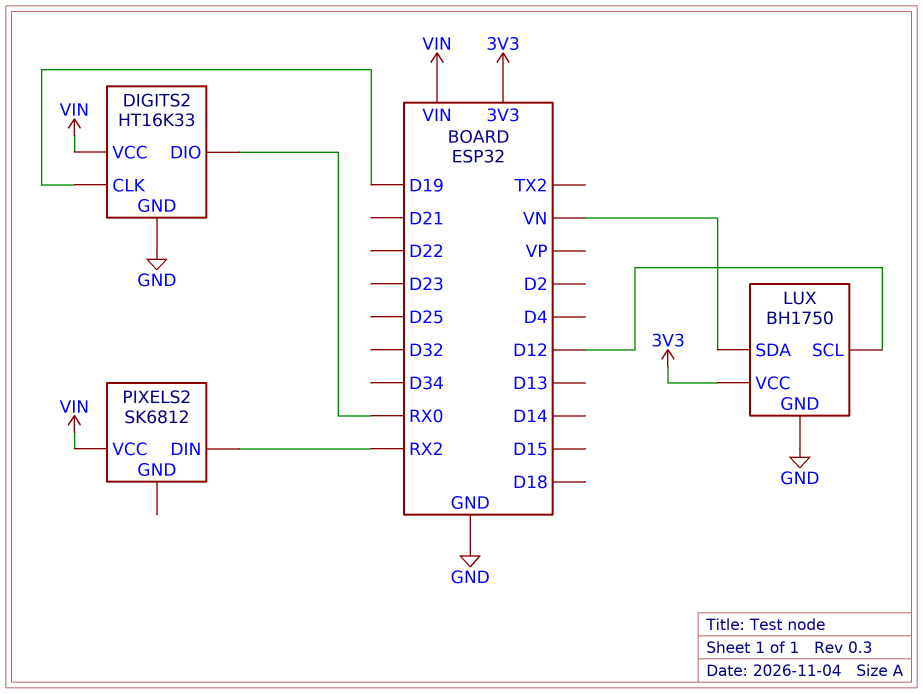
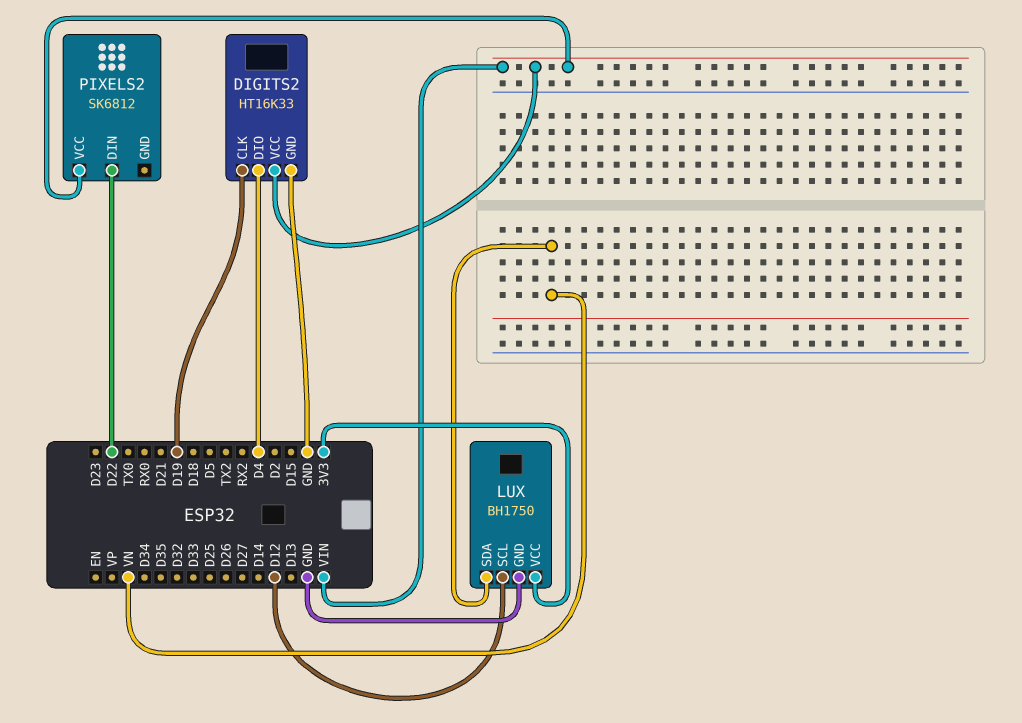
DIGITS2 pin DIO: RX0 -> D4
PIXELS2 pin DIN: RX2 -> D22

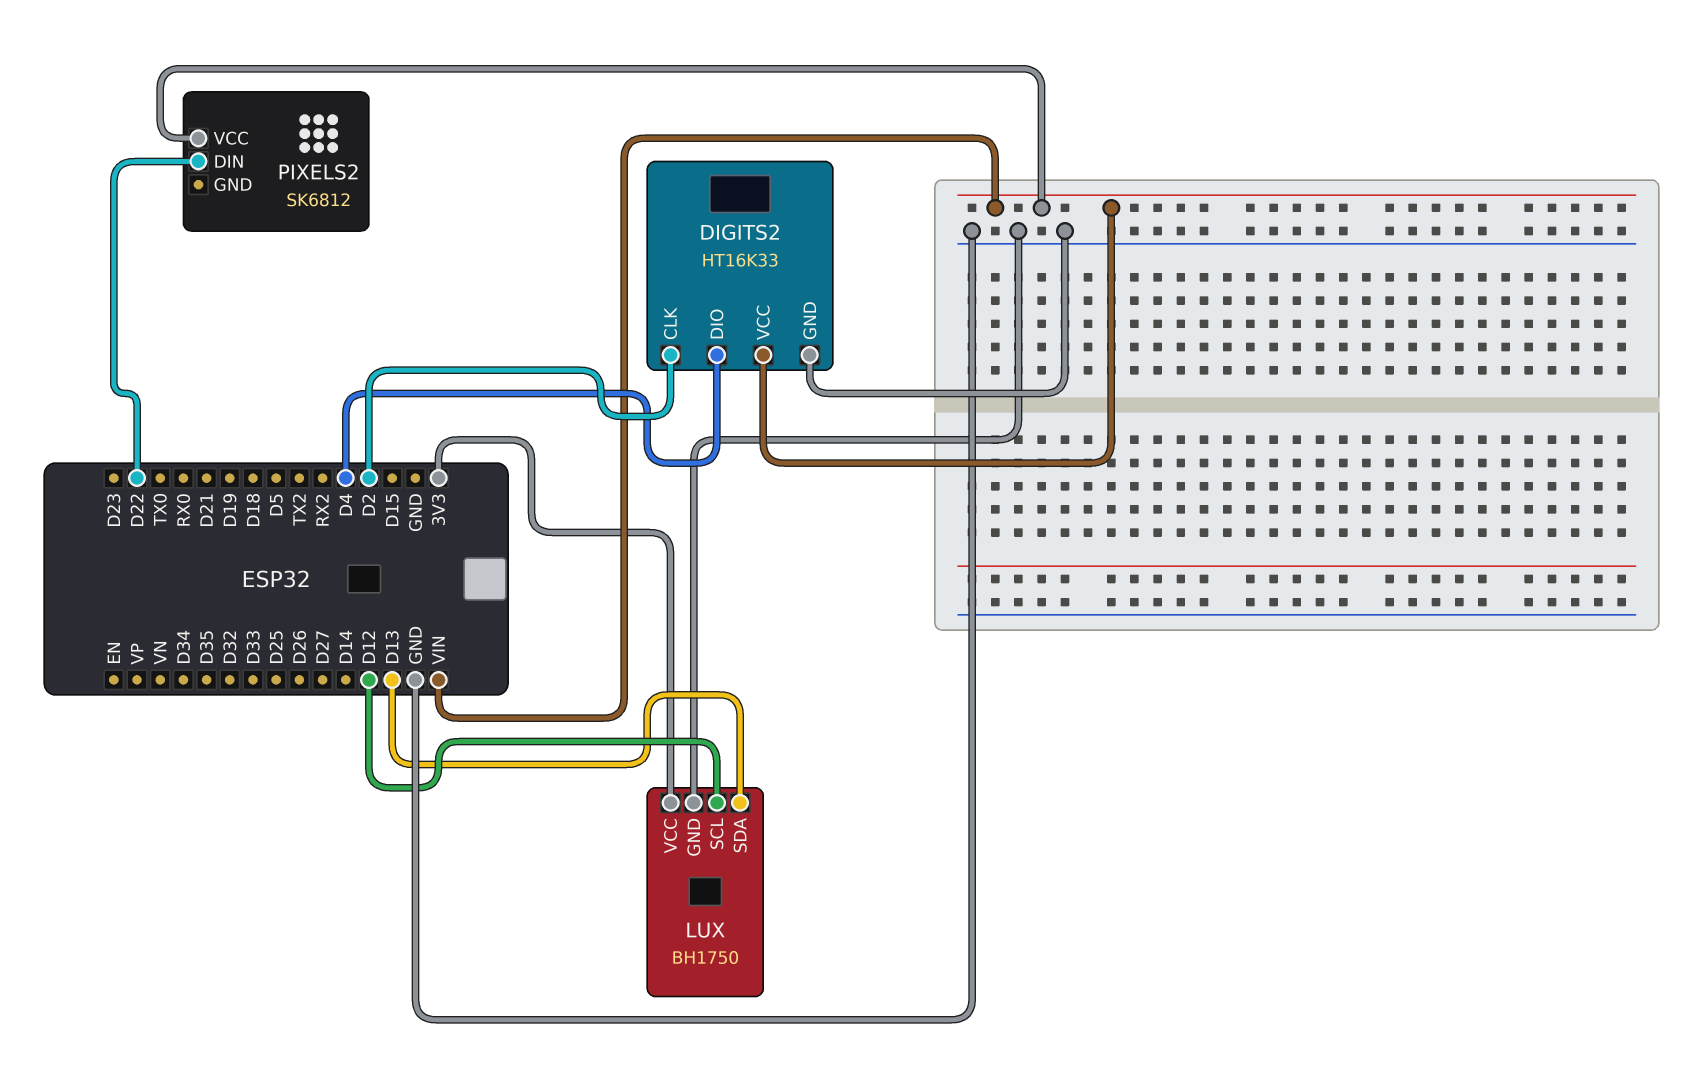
DIGITS2 pin CLK: D19 -> D2
LUX pin SDA: VN -> D13

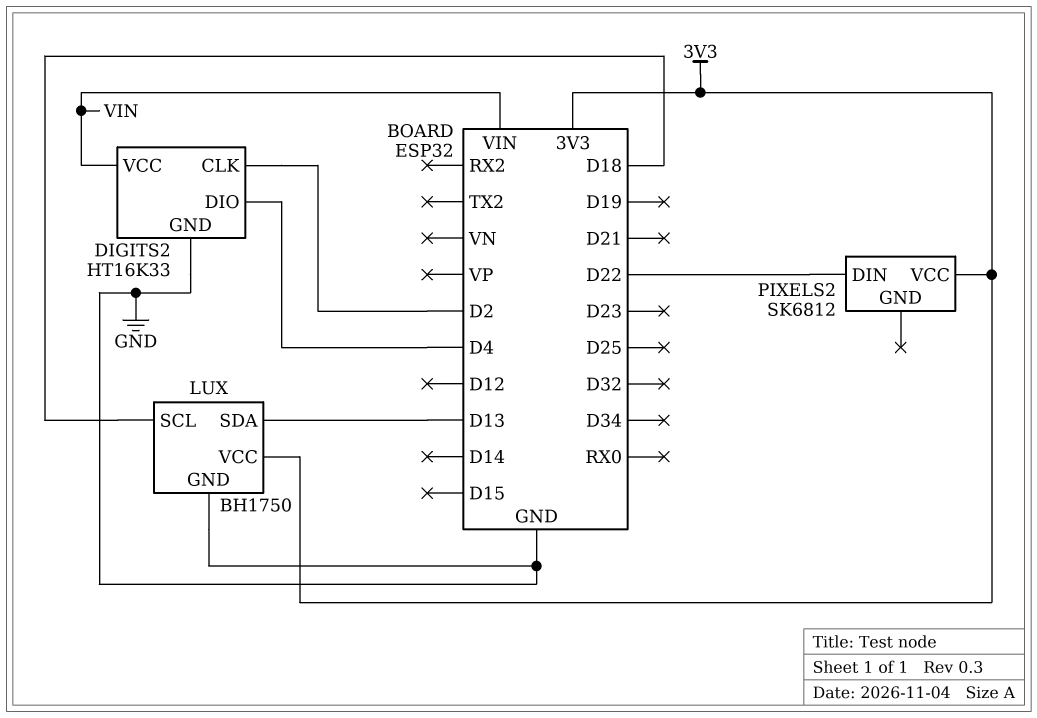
LUX pin SCL: D12 -> D18
PIXELS2 pin VCC: VIN -> 3V3

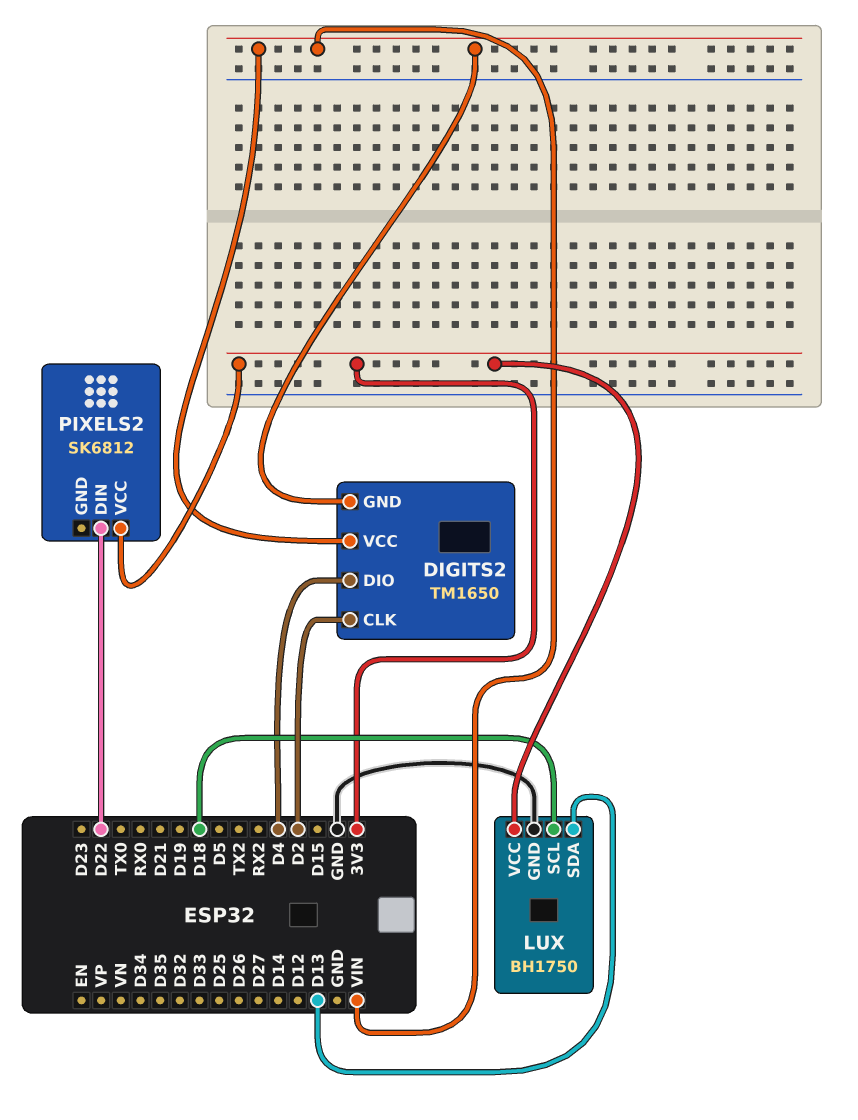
DIGITS2: HT16K33 -> TM1650
DIGITS2 pin GND: GND -> VIN

